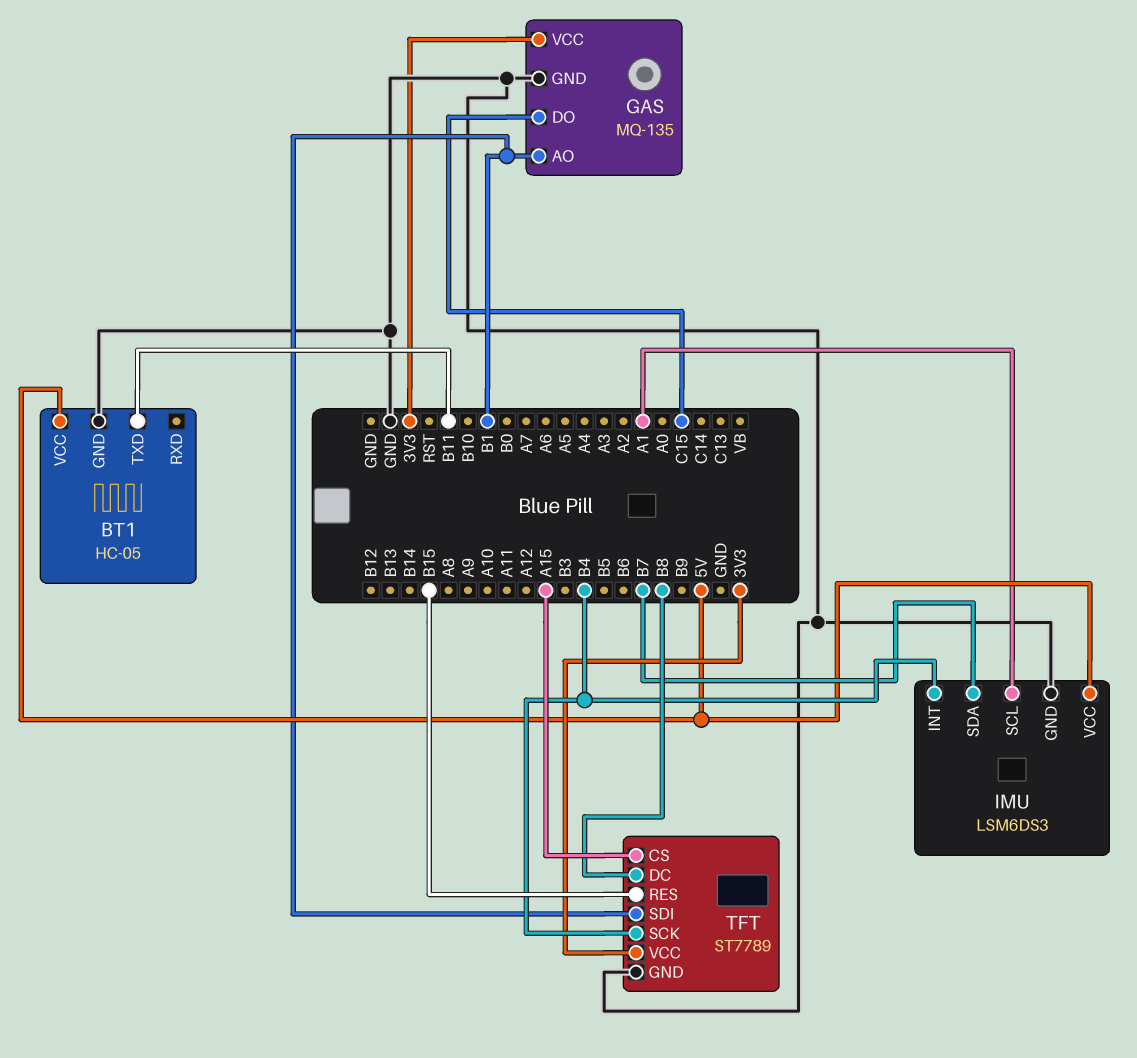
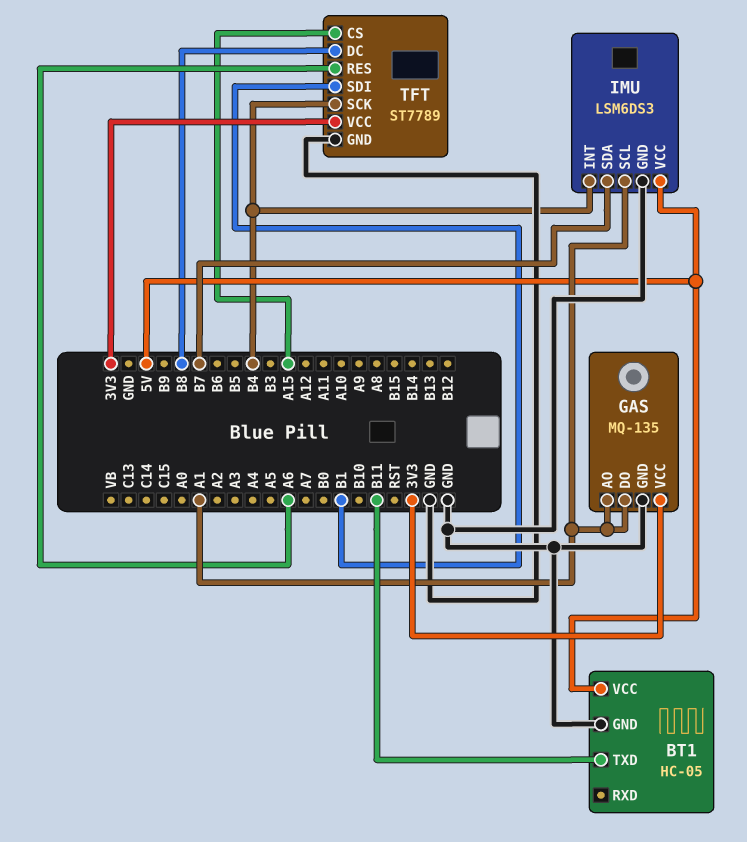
GAS pin AO: B1 -> A1
GAS pin DO: C15 -> A1
TFT pin RES: B15 -> A6

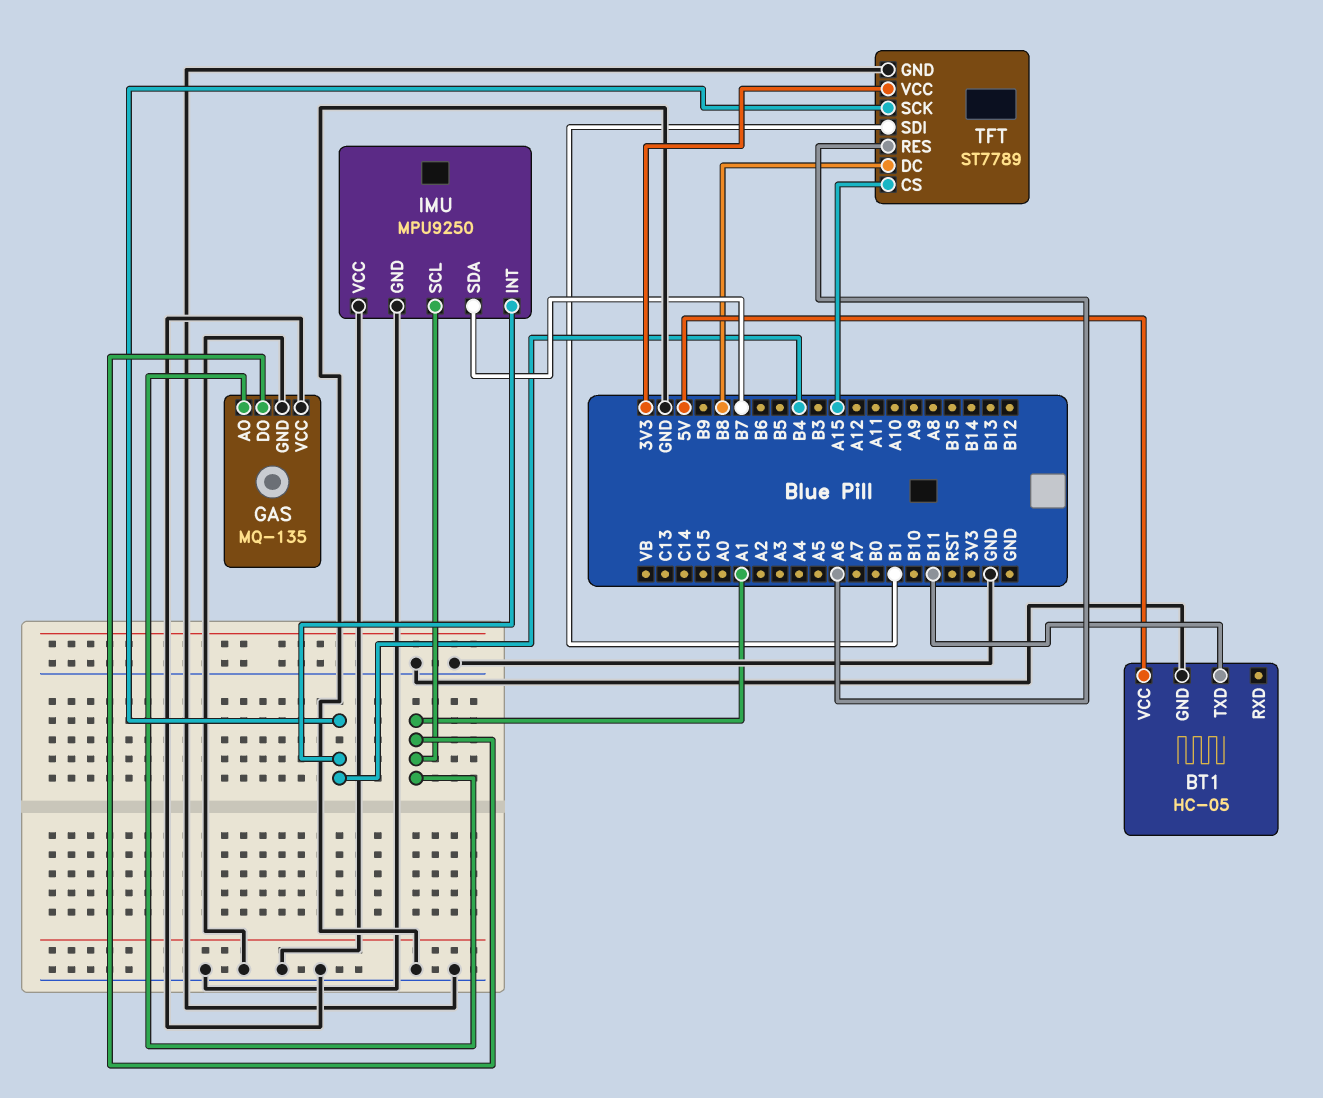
GAS pin VCC: 3V3 -> GND
IMU: LSM6DS3 -> MPU9250
IMU pin VCC: 5V -> GND

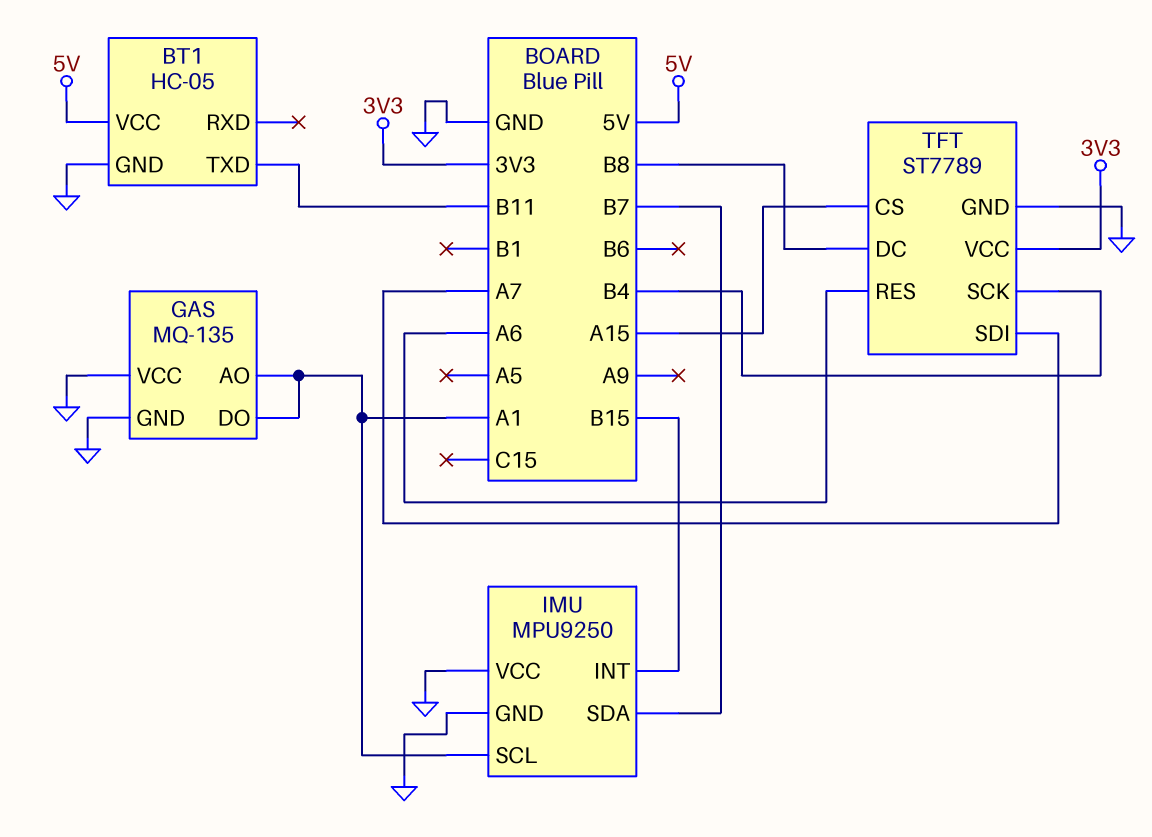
IMU pin INT: B4 -> B15
TFT pin SDI: B1 -> A7

